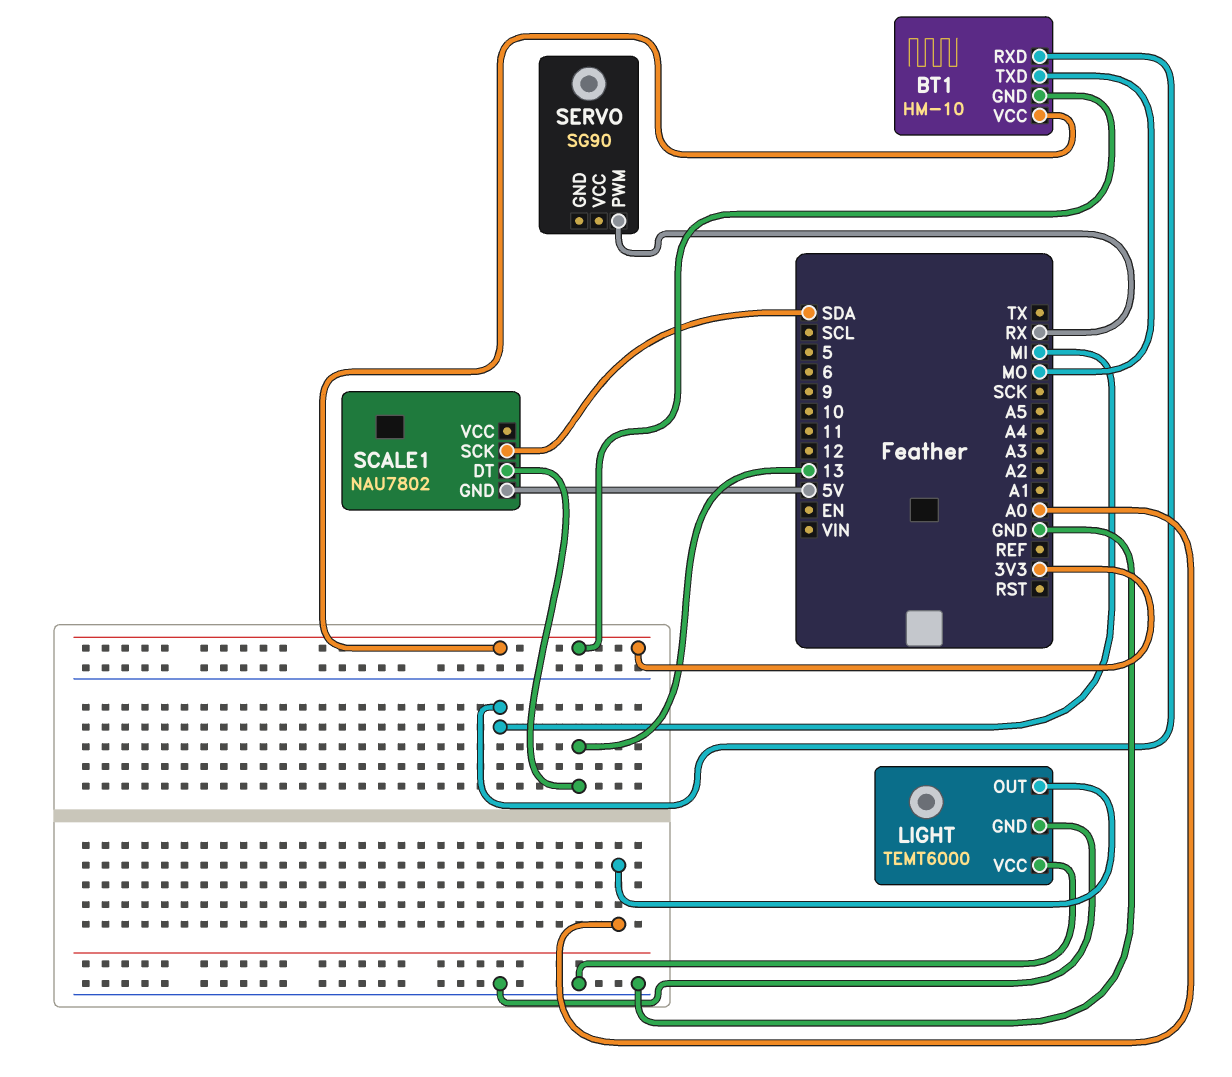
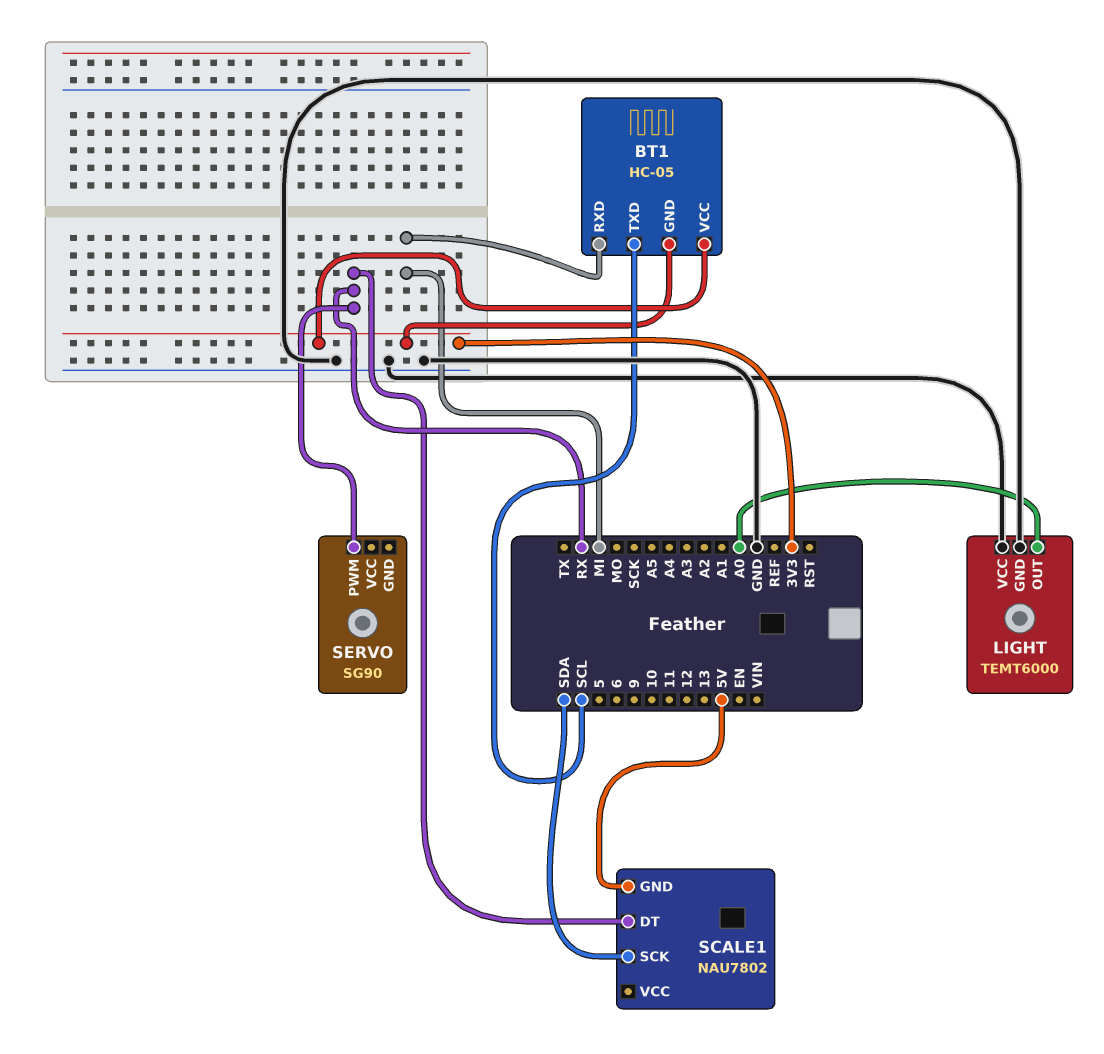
BT1: HM-10 -> HC-05
BT1 pin TXD: MO -> SCL
SCALE1 pin DT: 13 -> RX

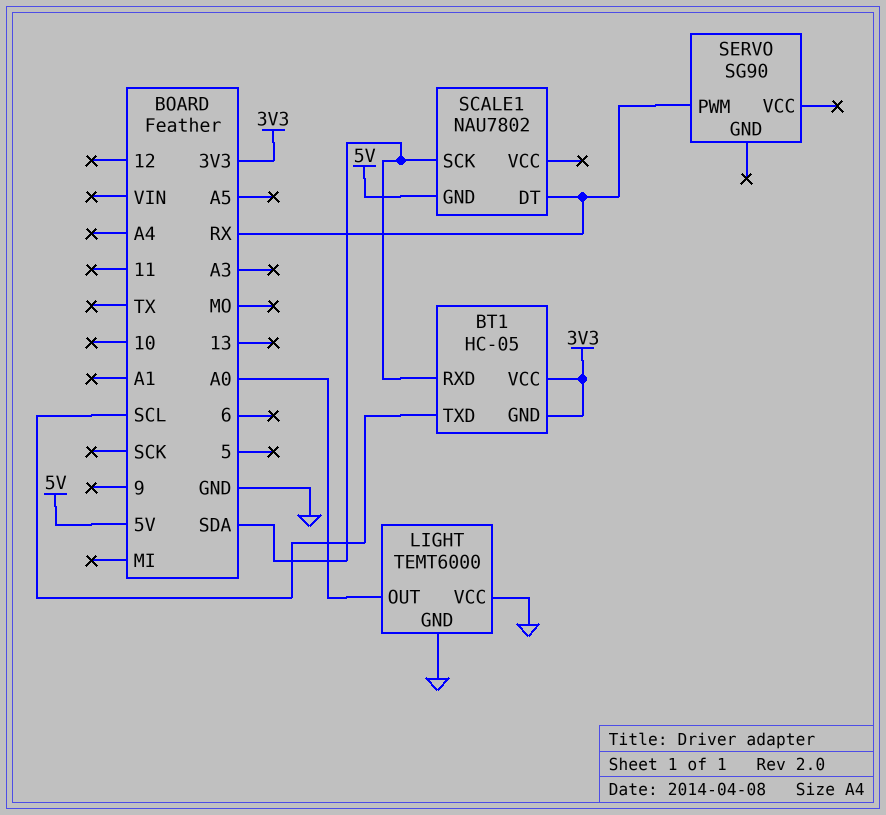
BT1 pin RXD: MI -> SDA

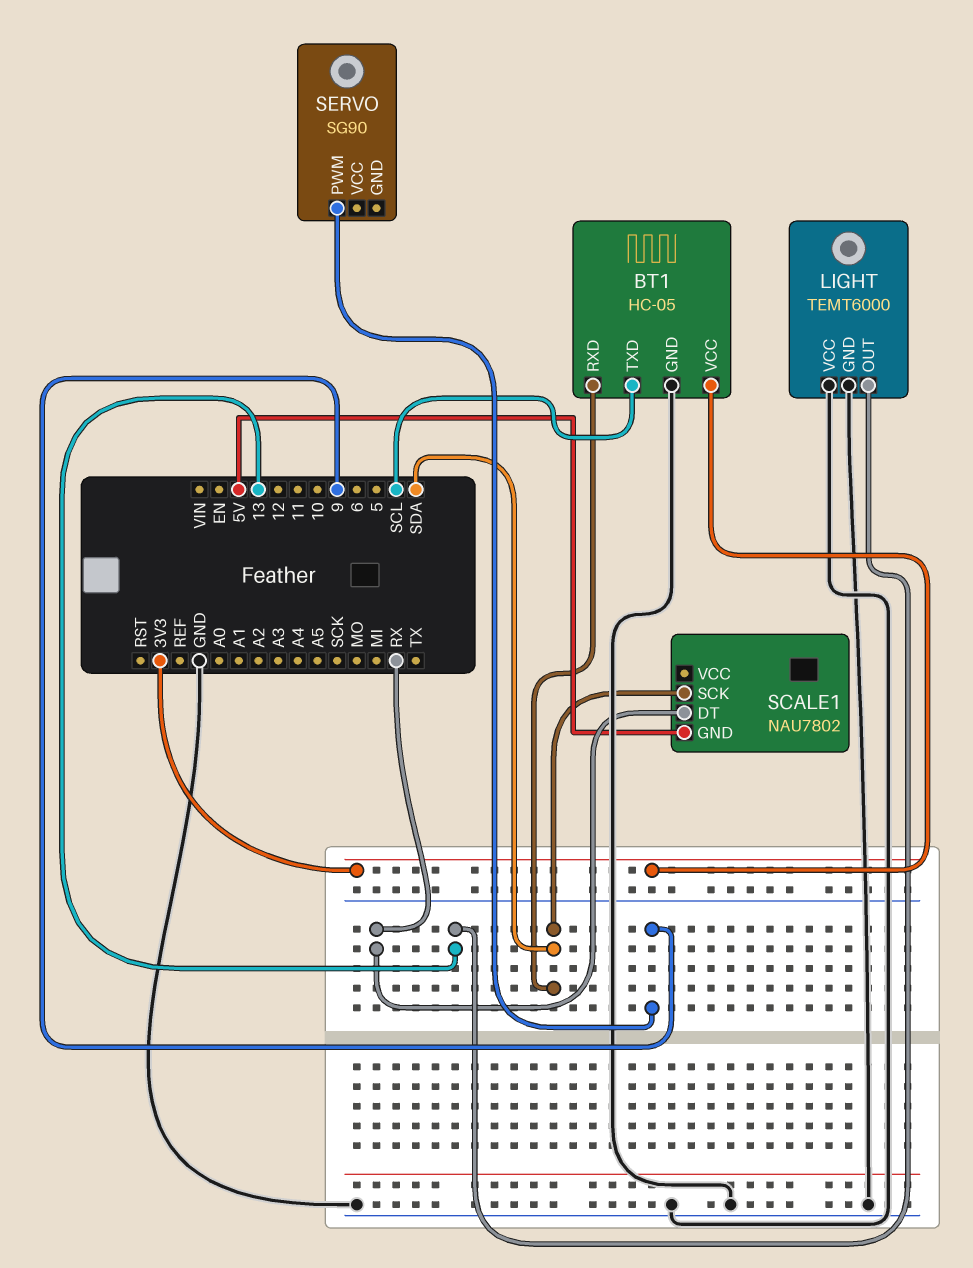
BT1 pin GND: 3V3 -> GND
LIGHT pin OUT: A0 -> 13
SERVO pin PWM: RX -> 9

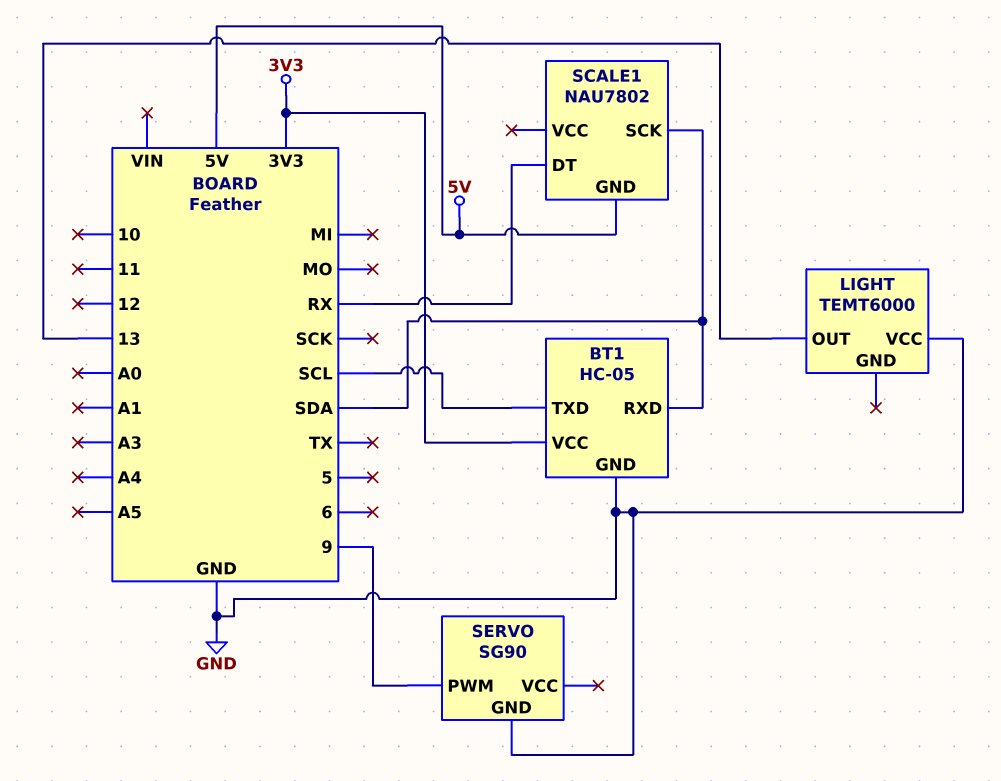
LIGHT pin GND: GND -> none
SERVO pin GND: none -> GND

